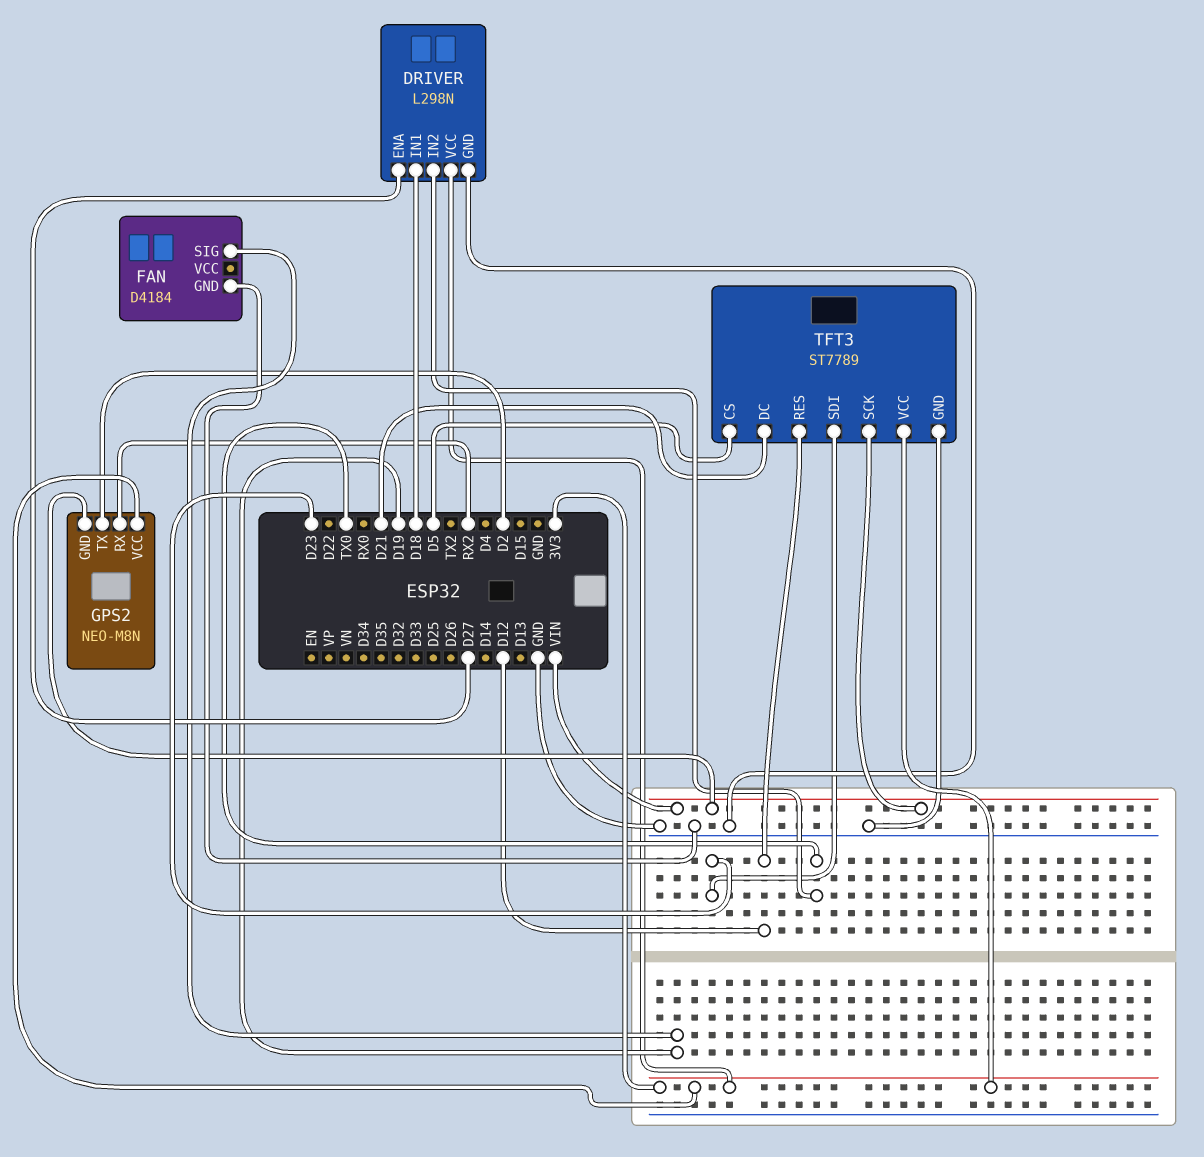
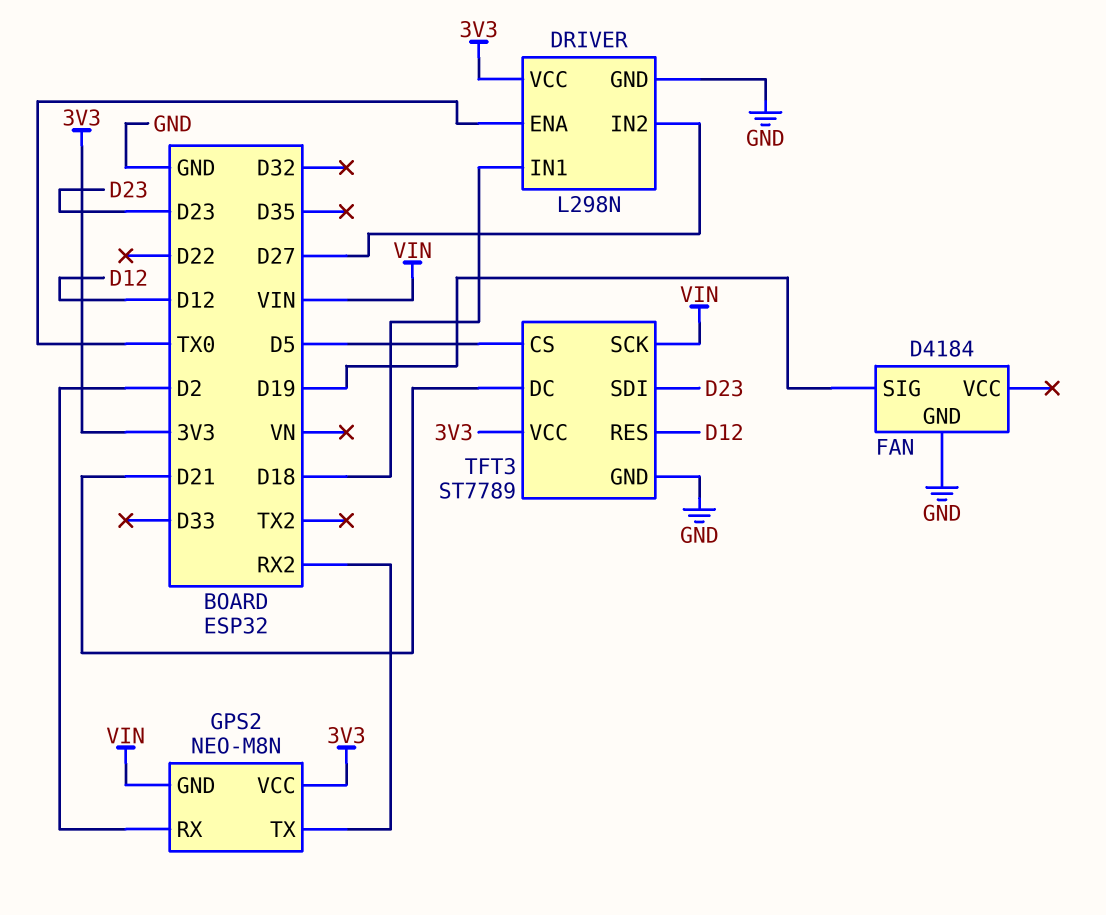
DRIVER pin ENA: D27 -> TX0
DRIVER pin IN2: TX0 -> D27
GPS2 pin RX: RX2 -> D2
GPS2 pin TX: D2 -> RX2

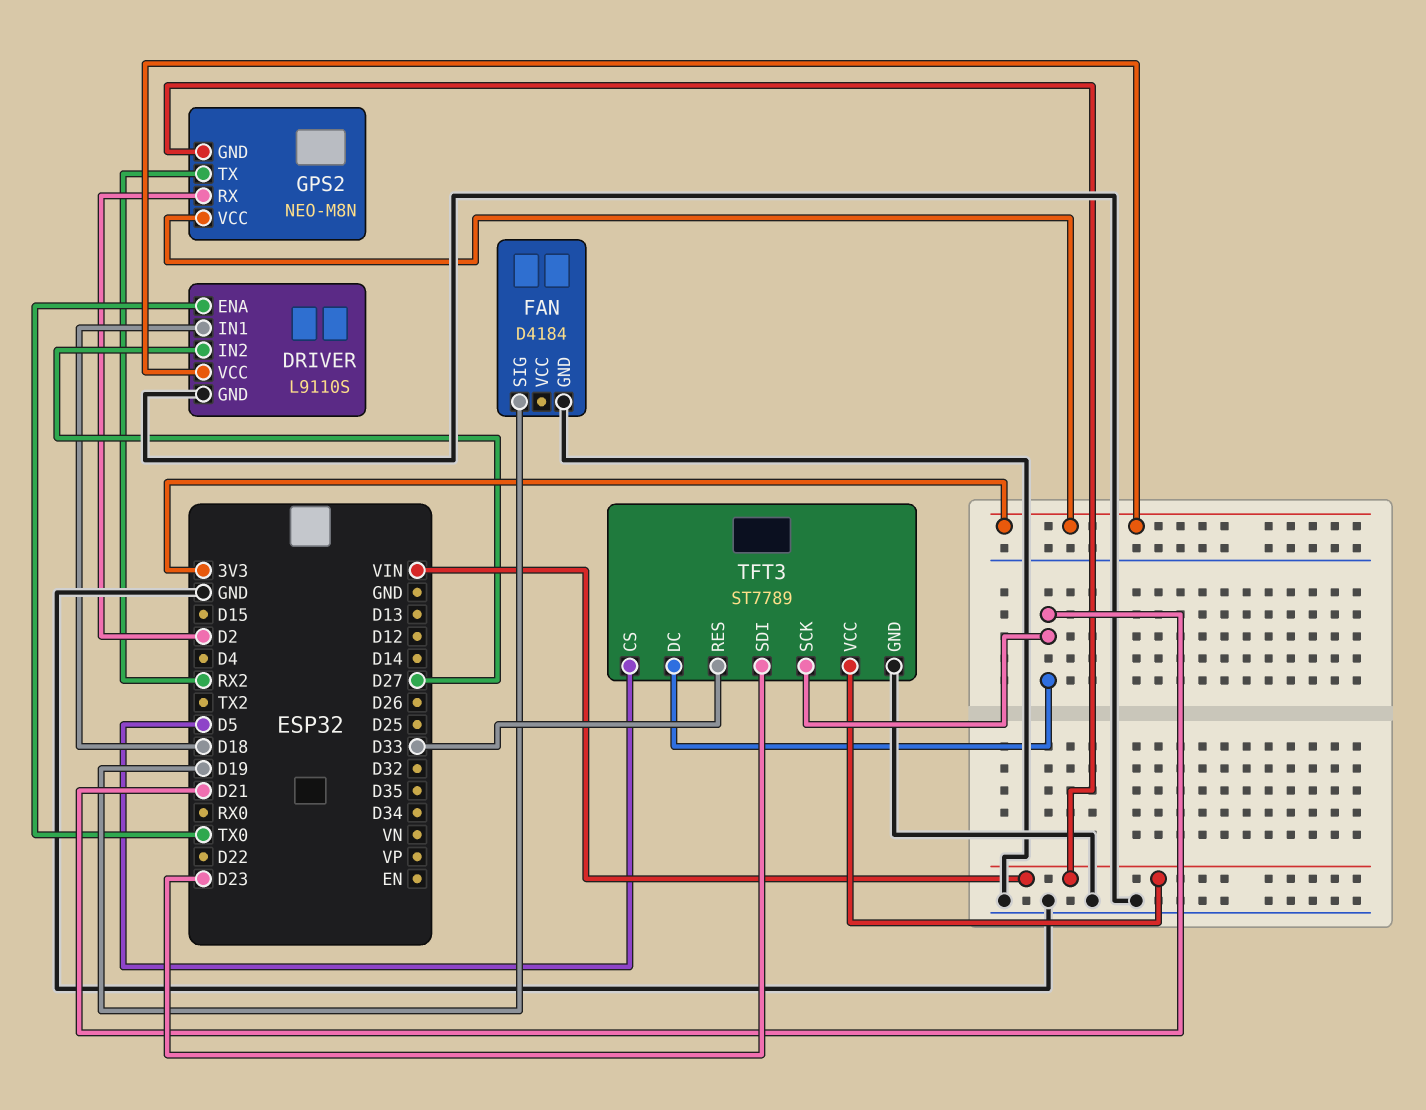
DRIVER: L298N -> L9110S
TFT3 pin RES: D12 -> D33
TFT3 pin SCK: VIN -> D21
TFT3 pin VCC: 3V3 -> VIN

